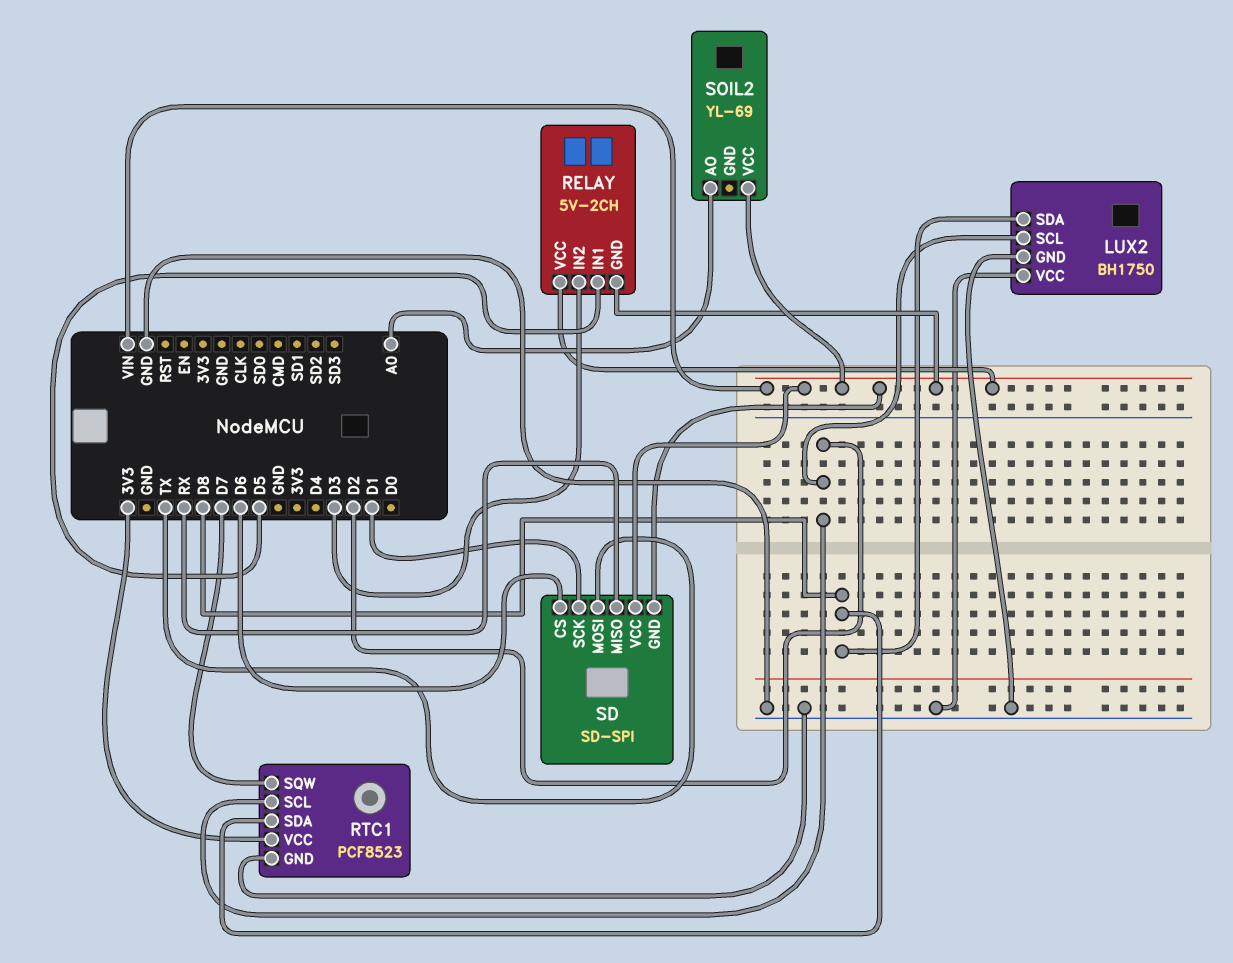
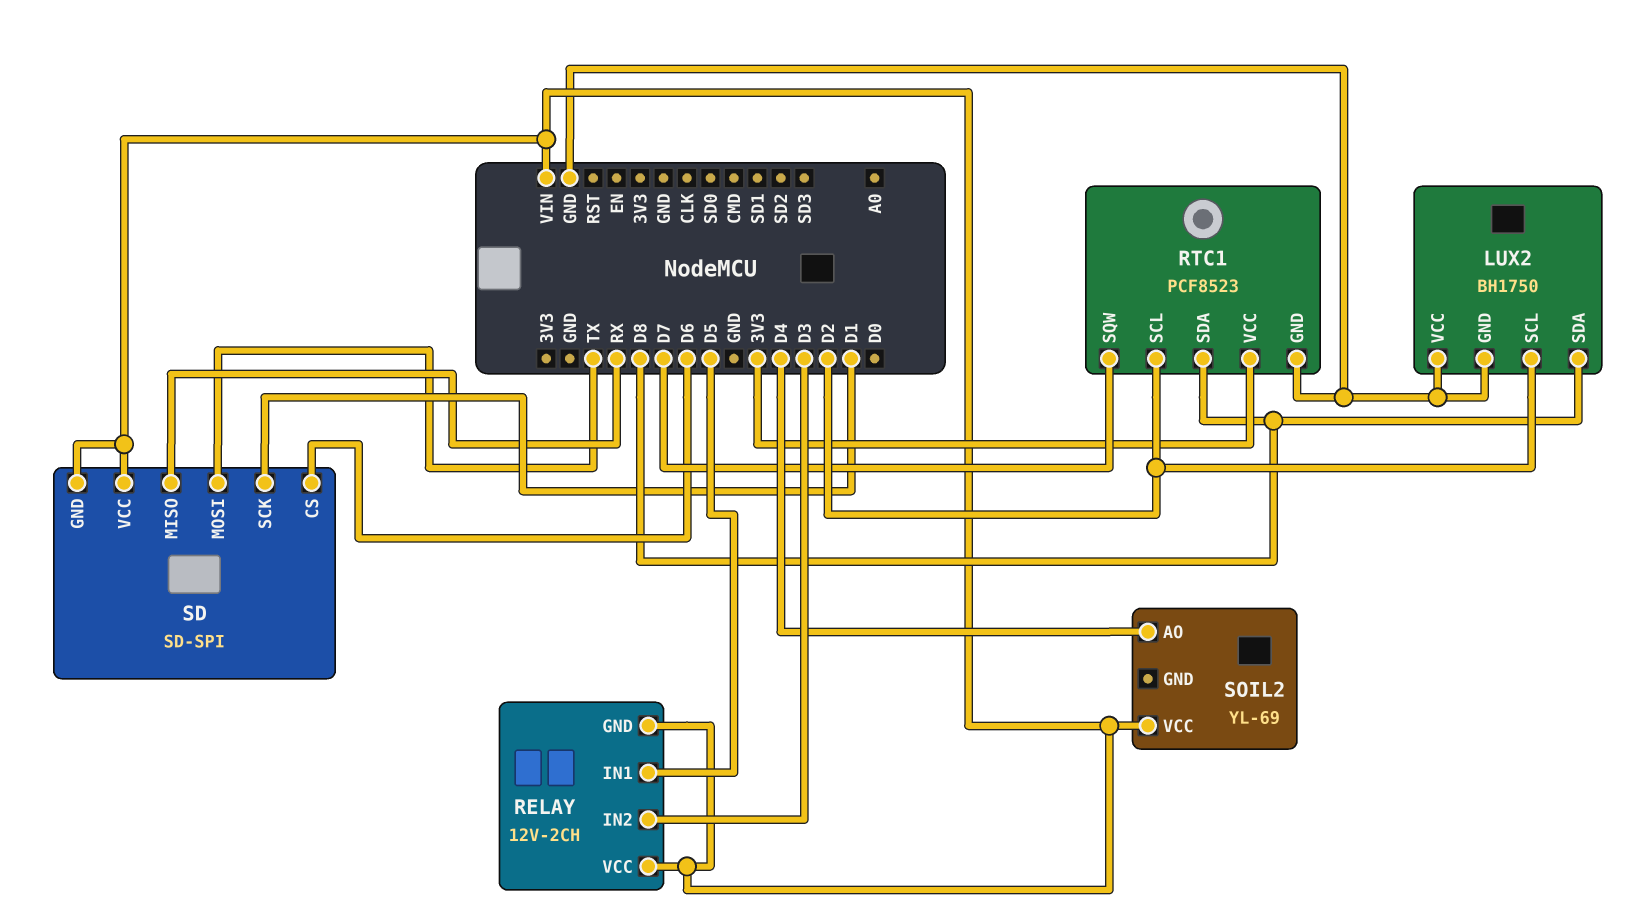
RELAY: 5V-2CH -> 12V-2CH
SOIL2 pin AO: A0 -> D4

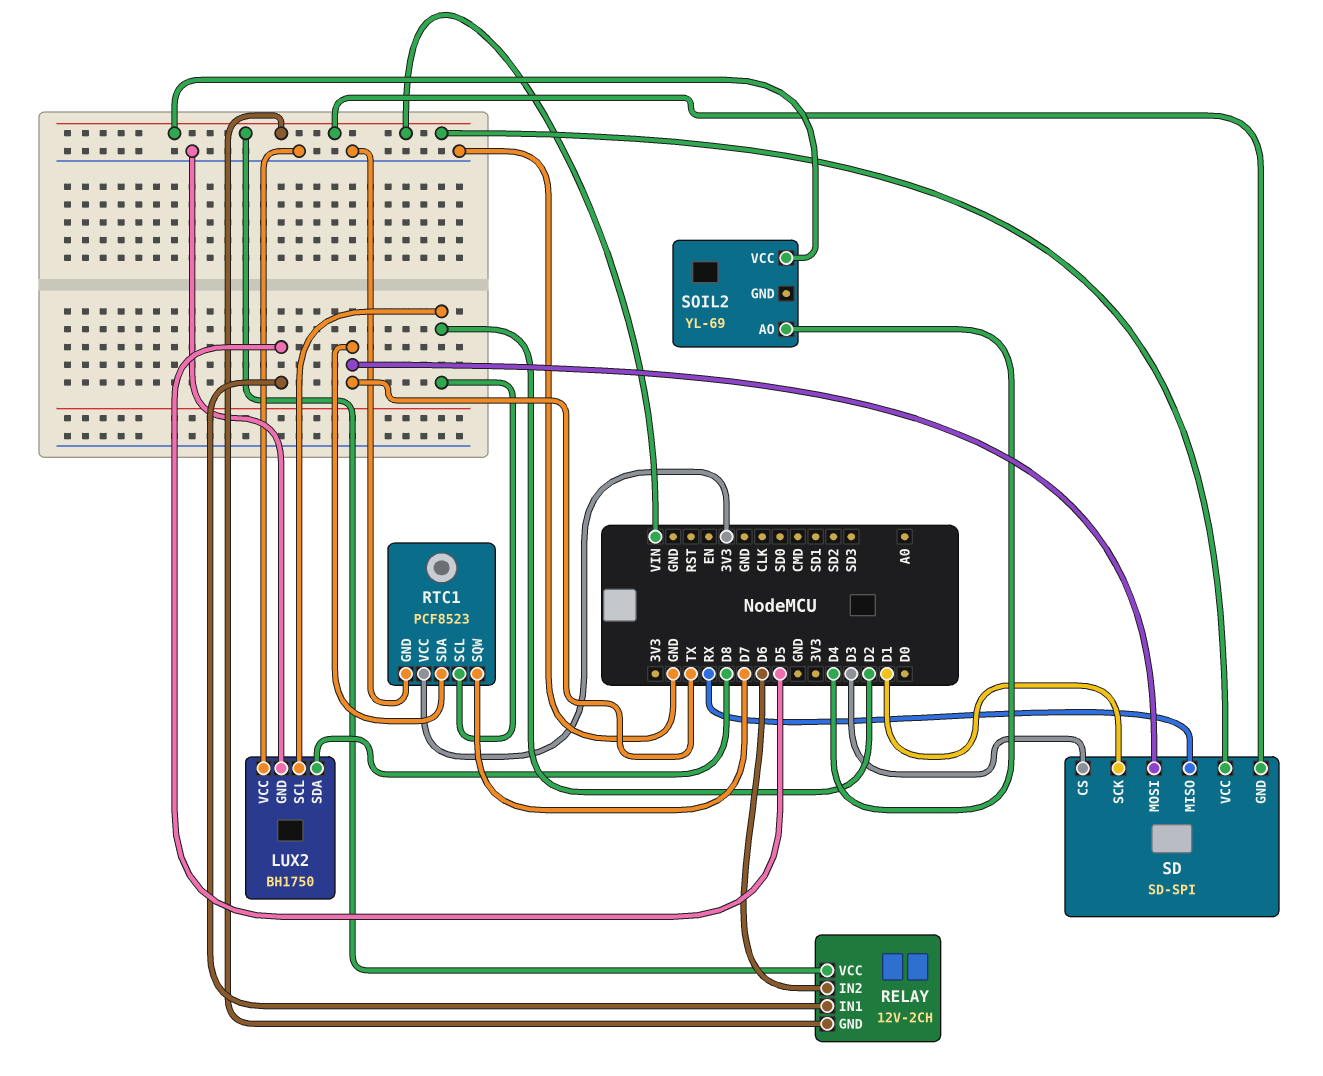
RELAY pin IN2: D3 -> D6
RTC1 pin SDA: D8 -> TX
SD pin CS: D6 -> D3

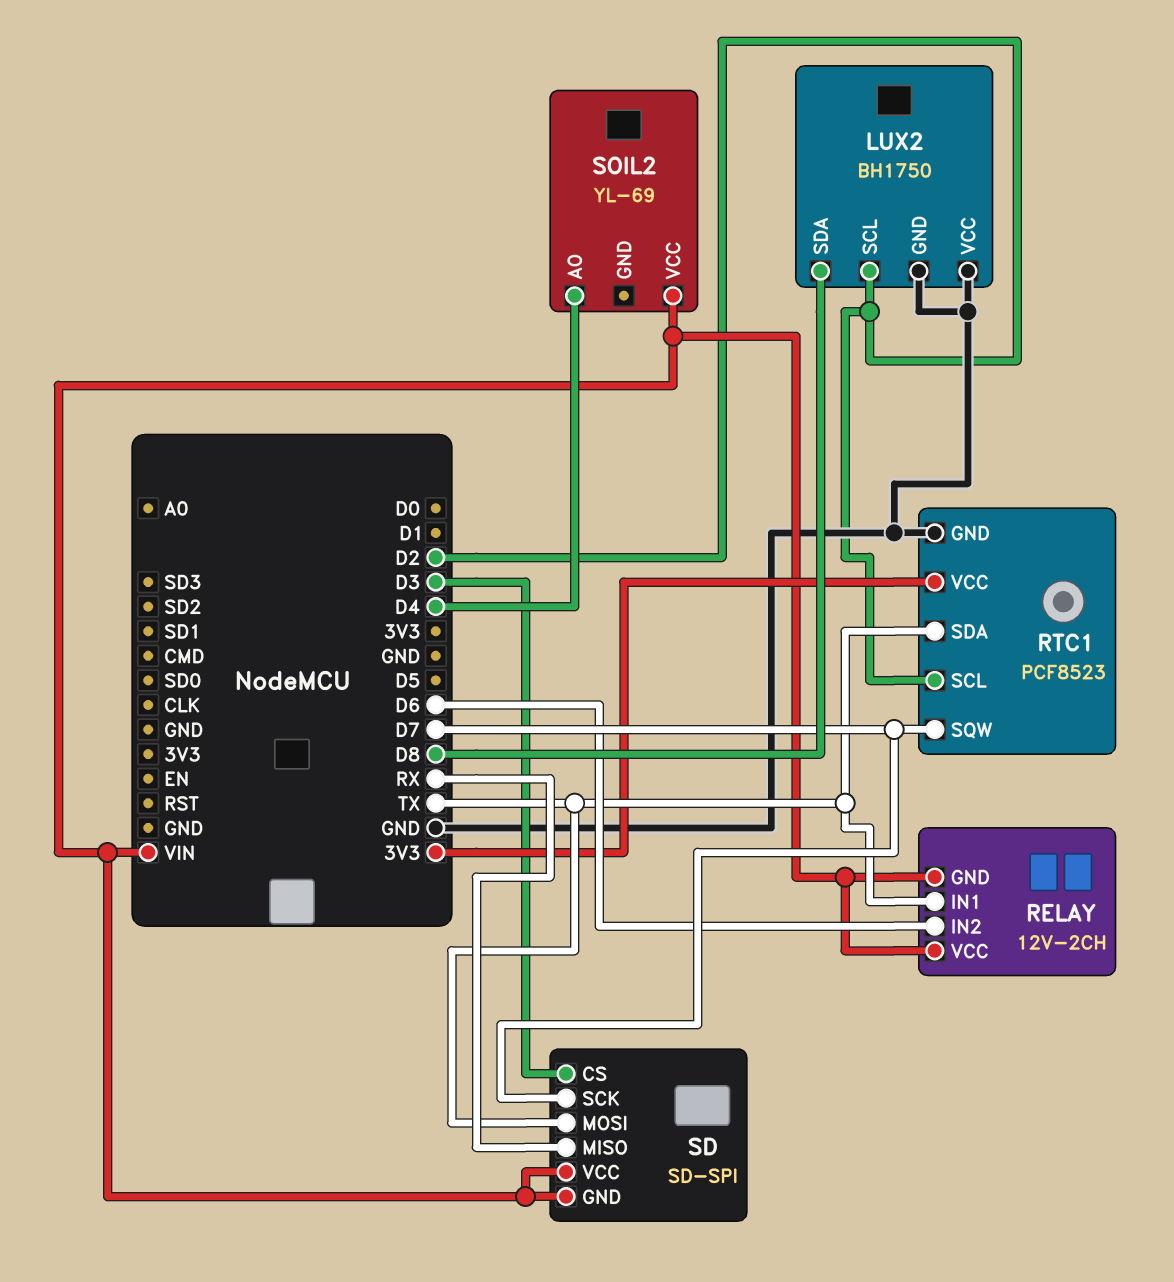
RELAY pin IN1: D5 -> TX
SD pin SCK: D1 -> D7

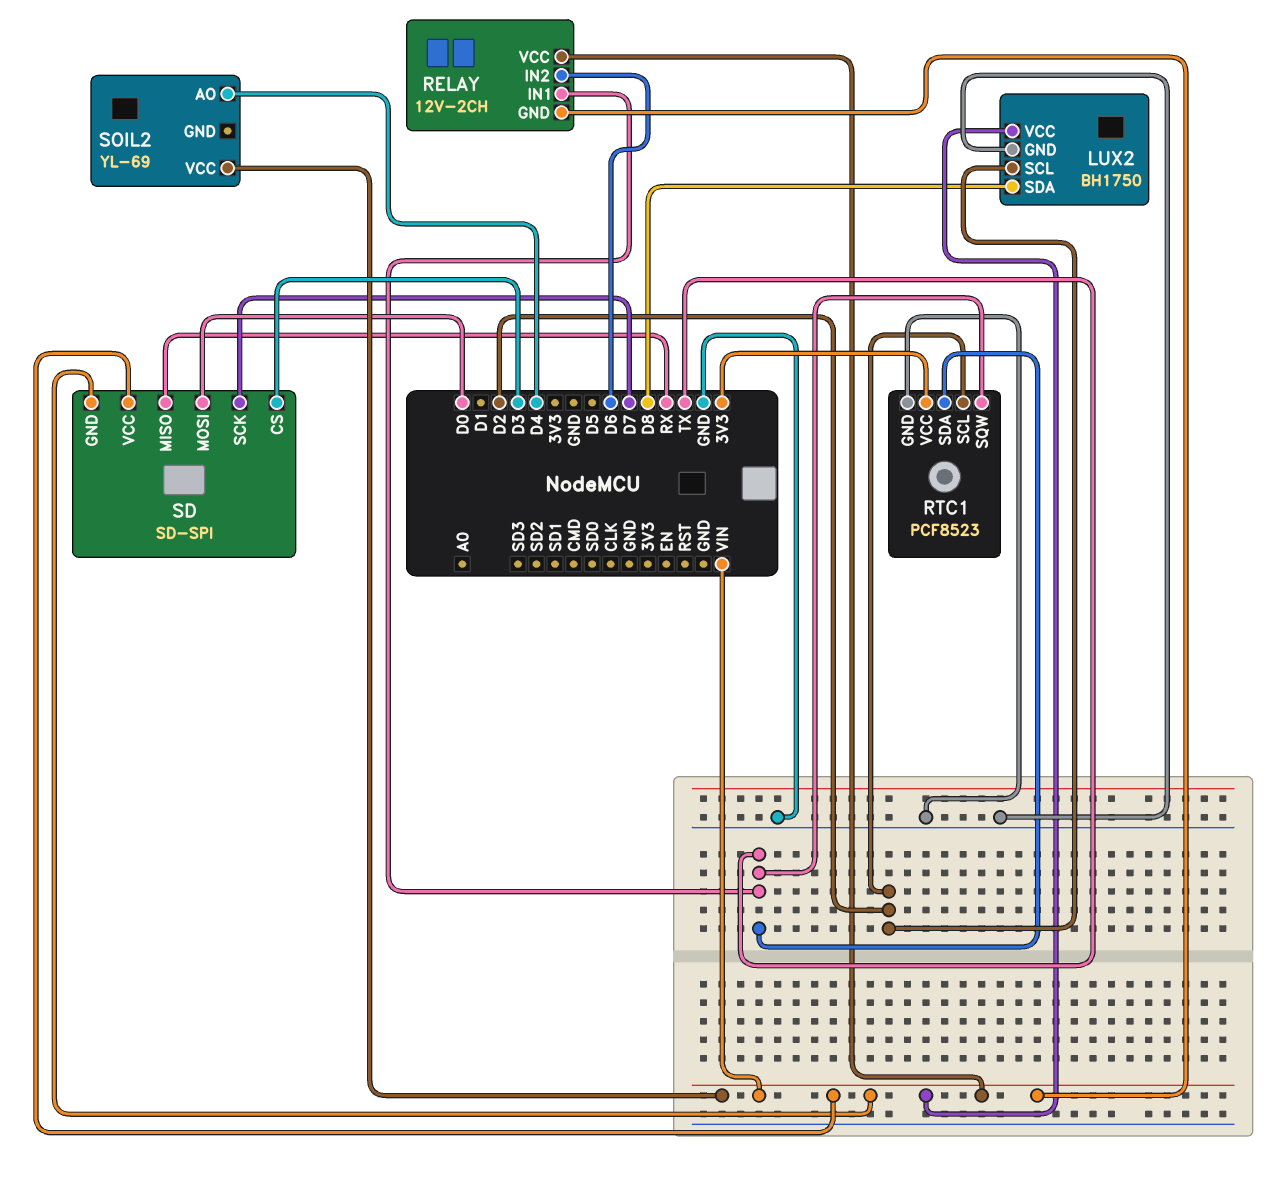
LUX2 pin VCC: GND -> VIN
RTC1 pin SQW: D7 -> TX
SD pin MOSI: TX -> D0

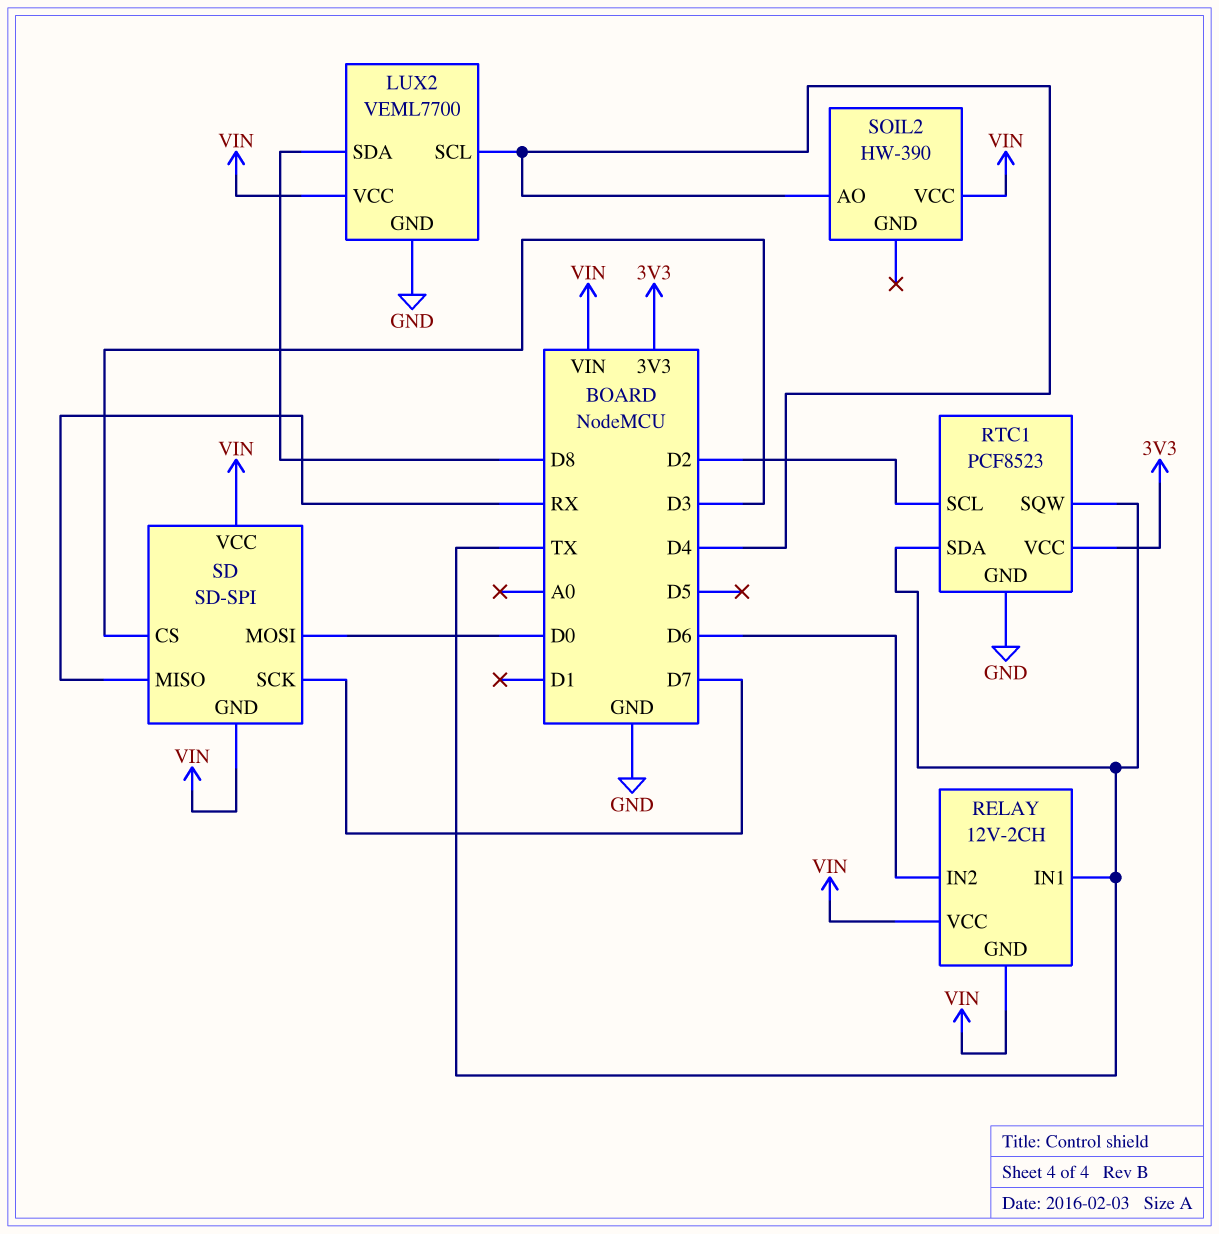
LUX2: BH1750 -> VEML7700
LUX2 pin SCL: D2 -> D4
SOIL2: YL-69 -> HW-390

